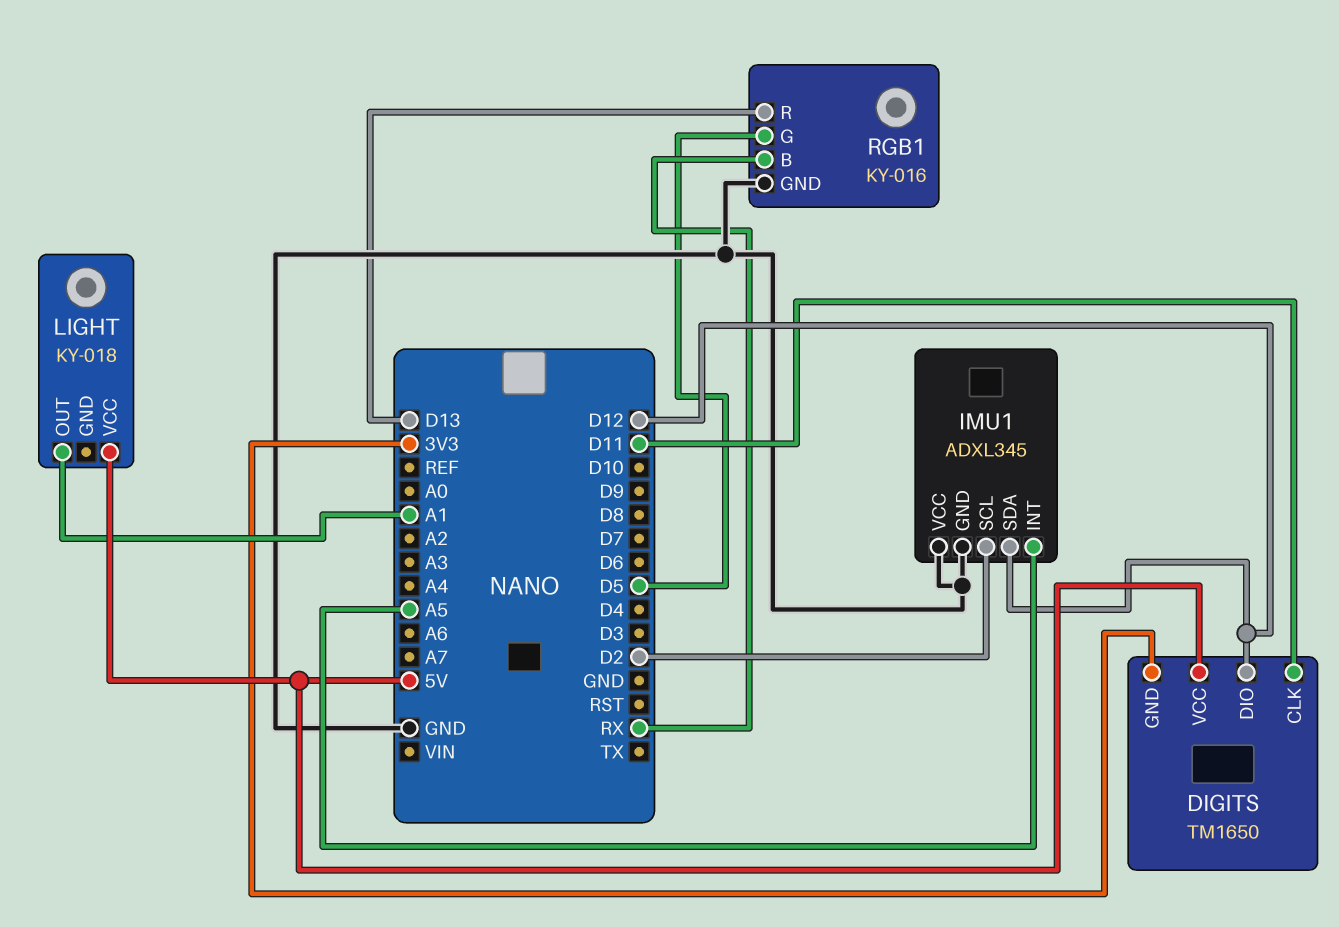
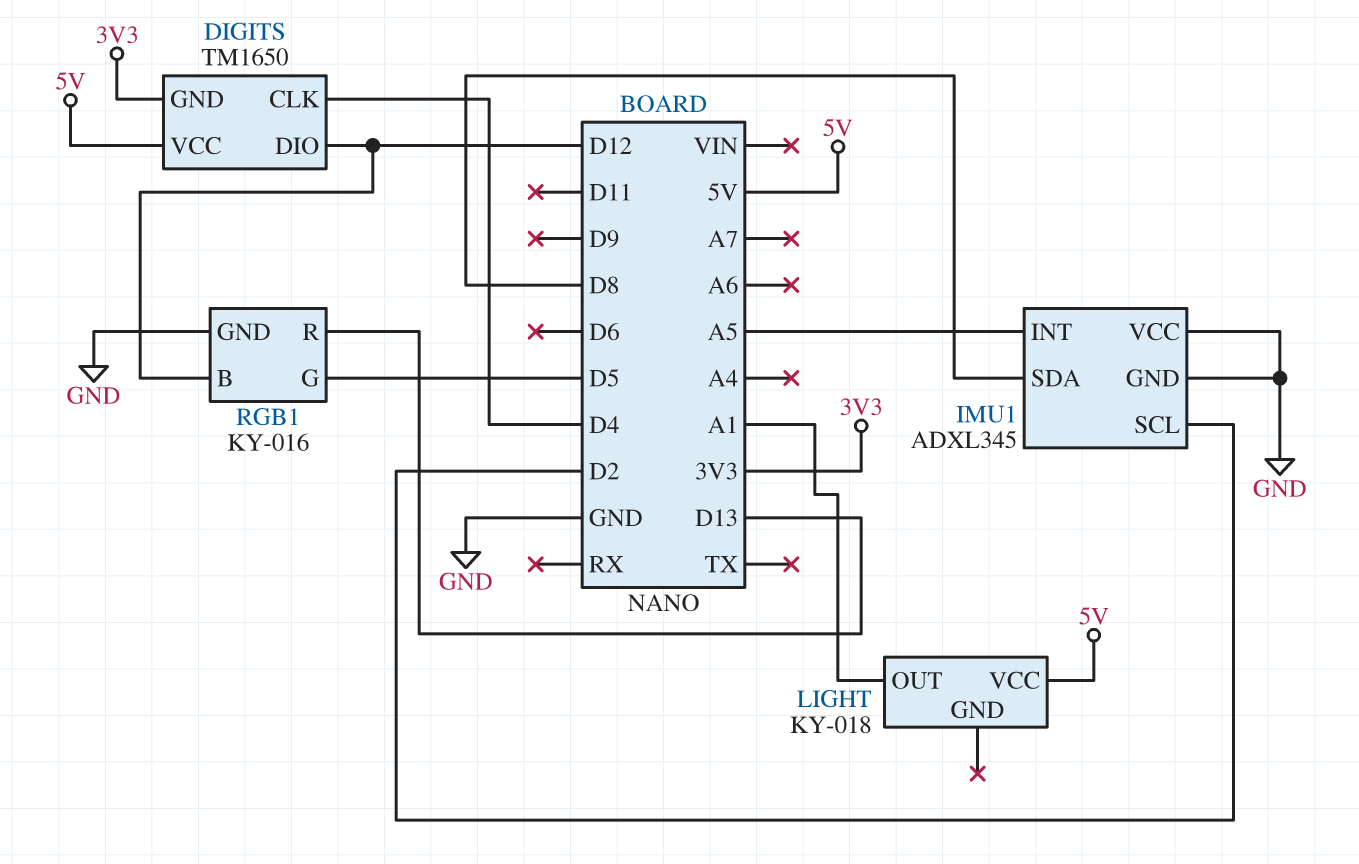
DIGITS pin CLK: D11 -> D4
IMU1 pin SDA: D12 -> D8
RGB1 pin B: RX -> D12

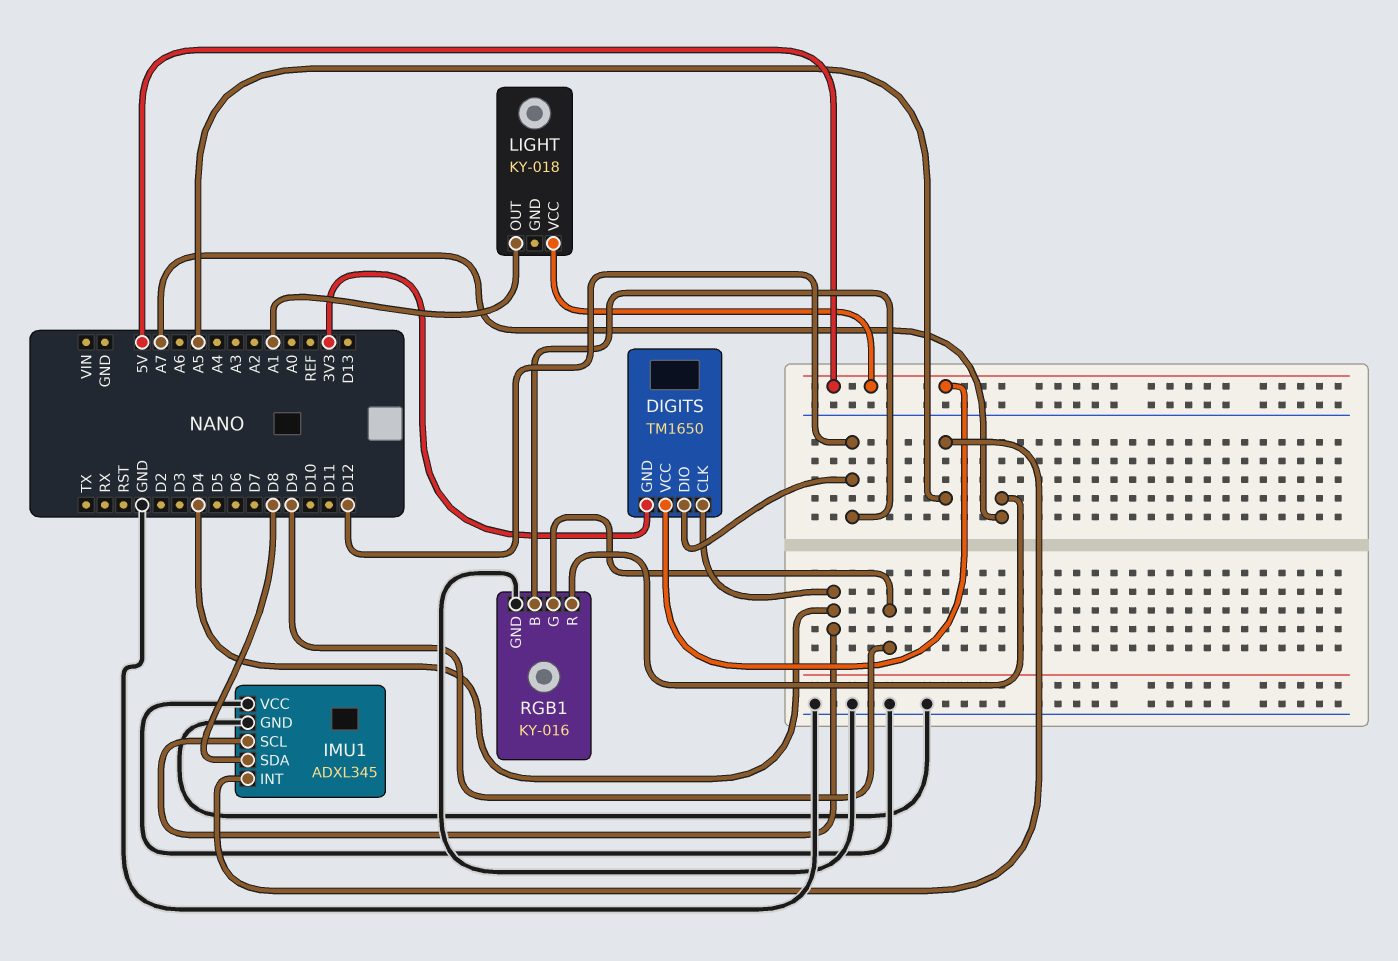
IMU1 pin SCL: D2 -> D4
RGB1 pin G: D5 -> D9
RGB1 pin R: D13 -> A7

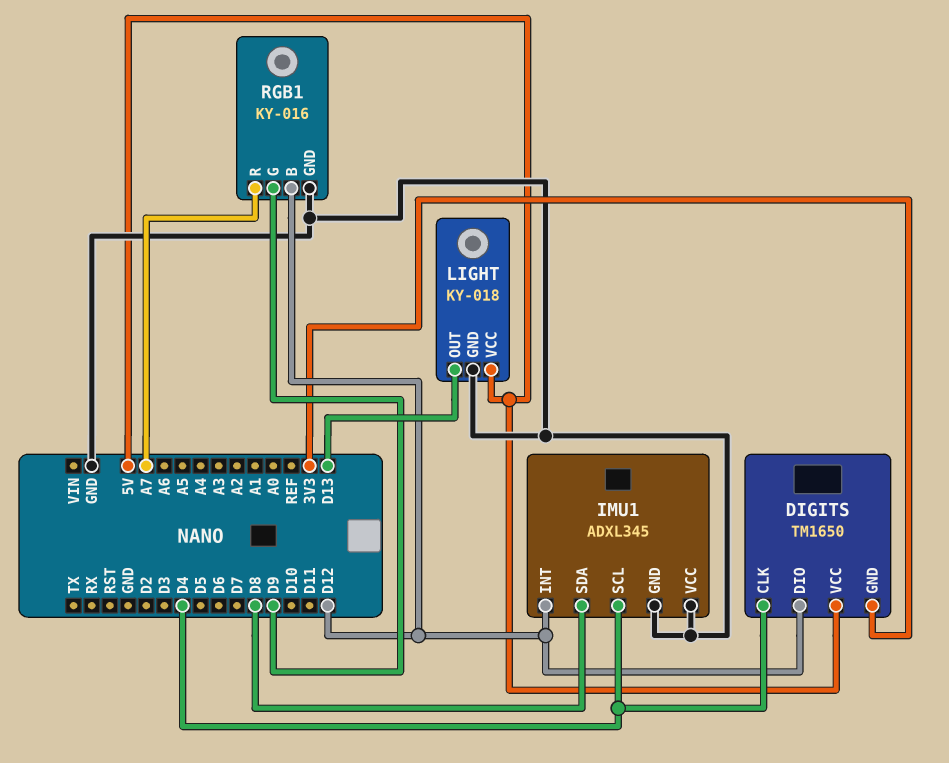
IMU1 pin INT: A5 -> D12
LIGHT pin GND: none -> GND
LIGHT pin OUT: A1 -> D13

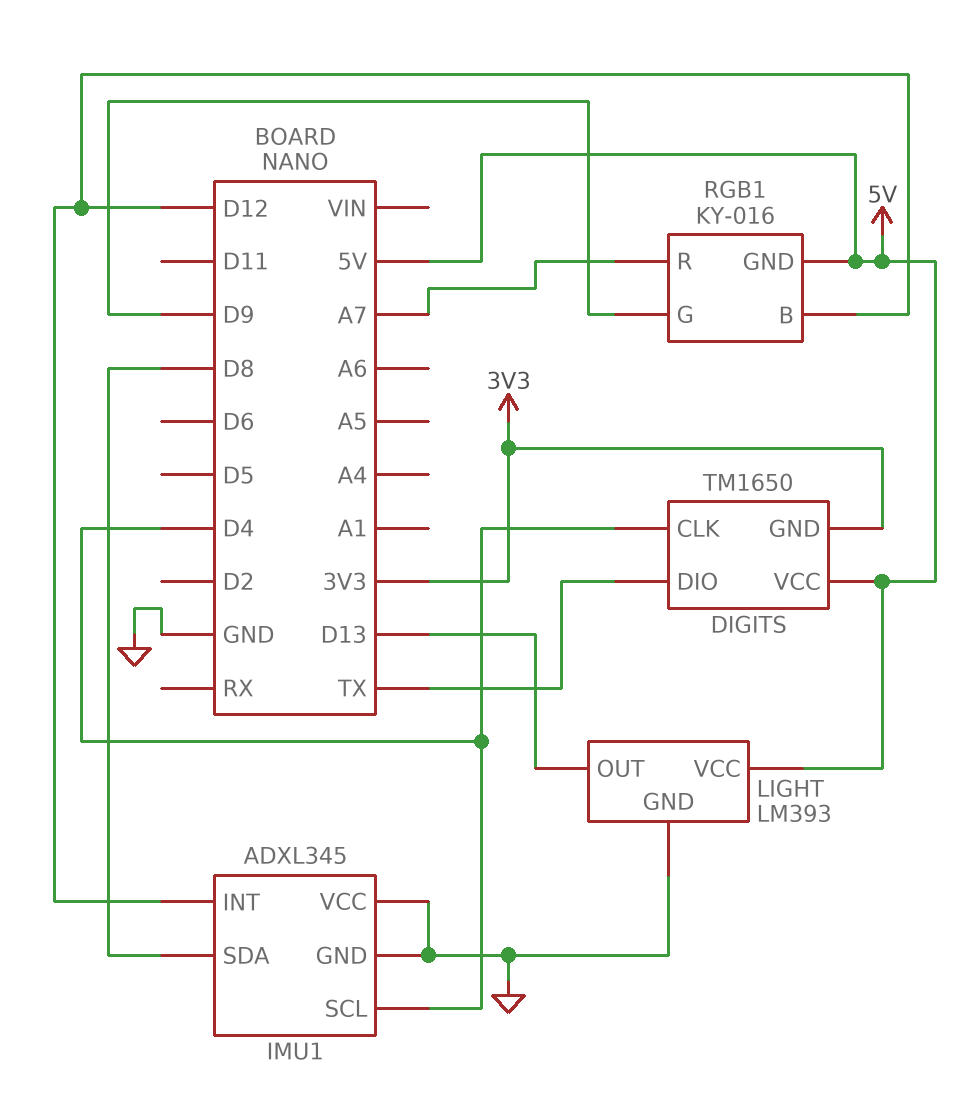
DIGITS pin DIO: D12 -> TX
LIGHT: KY-018 -> LM393
RGB1 pin GND: GND -> 5V

